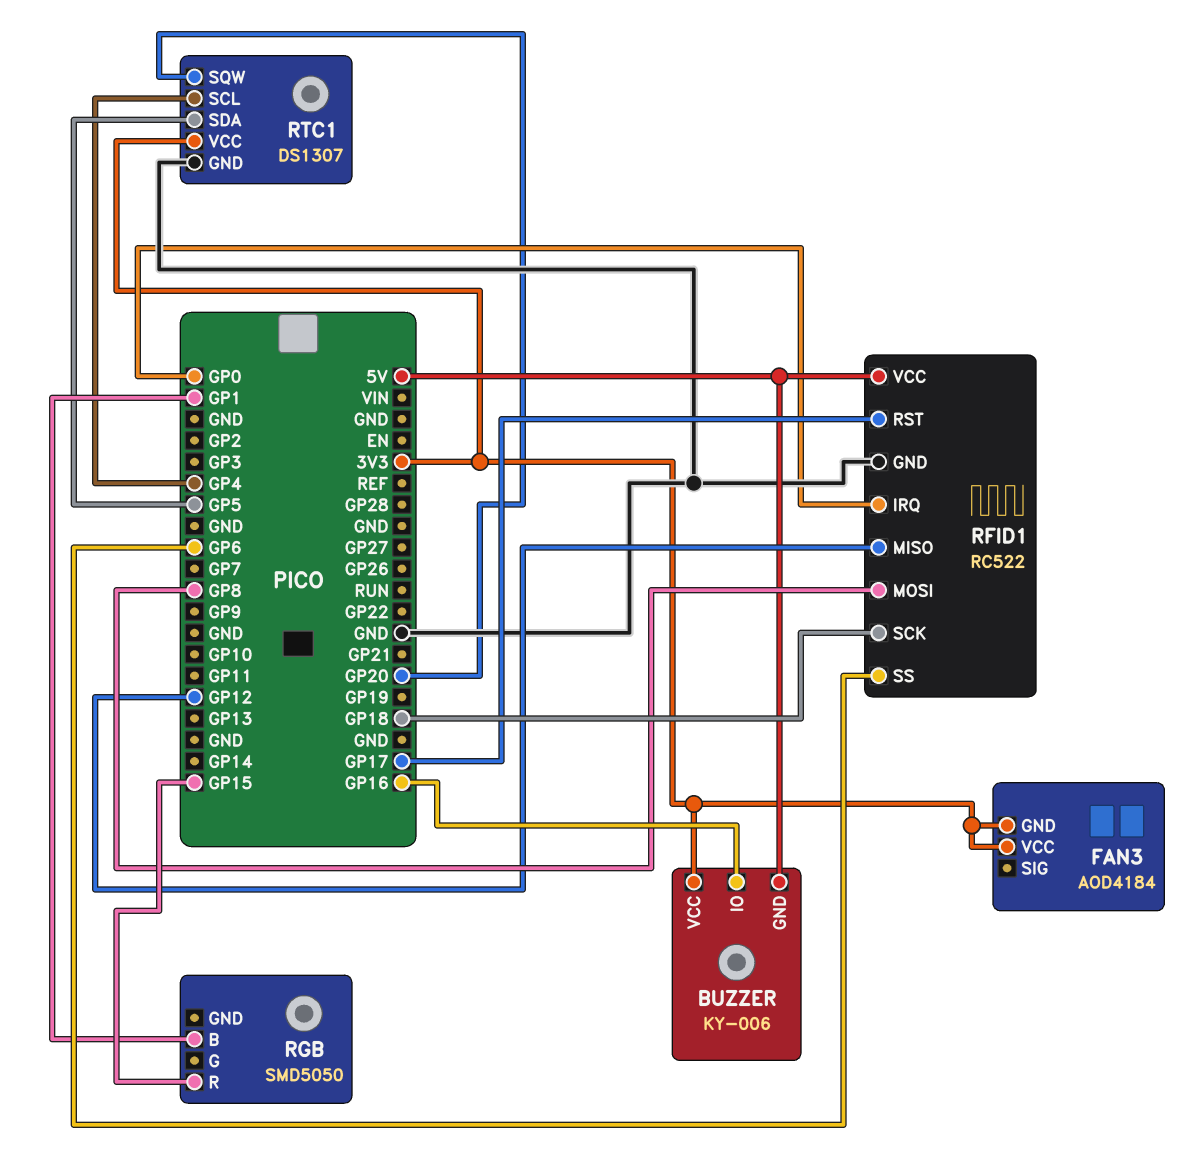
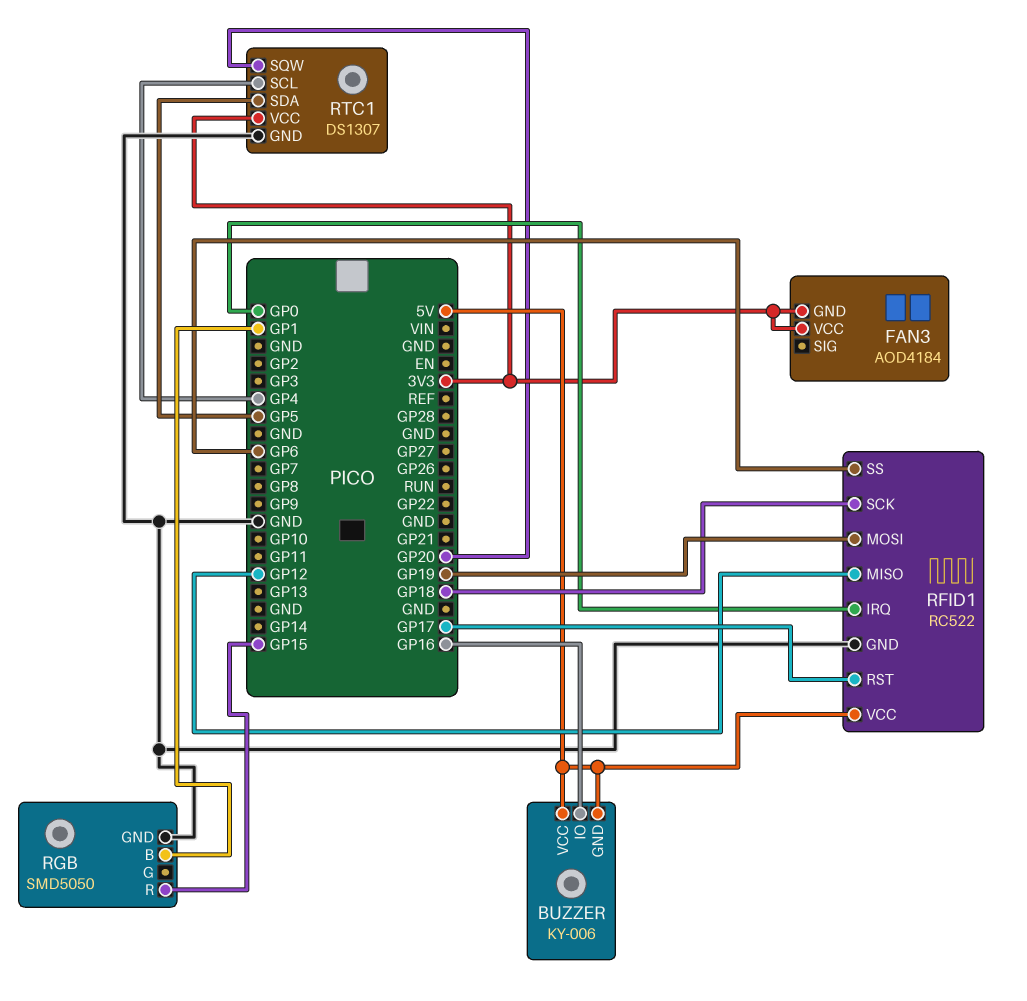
BUZZER pin VCC: 3V3 -> 5V
RFID1 pin MOSI: GP8 -> GP19
RGB pin GND: none -> GND

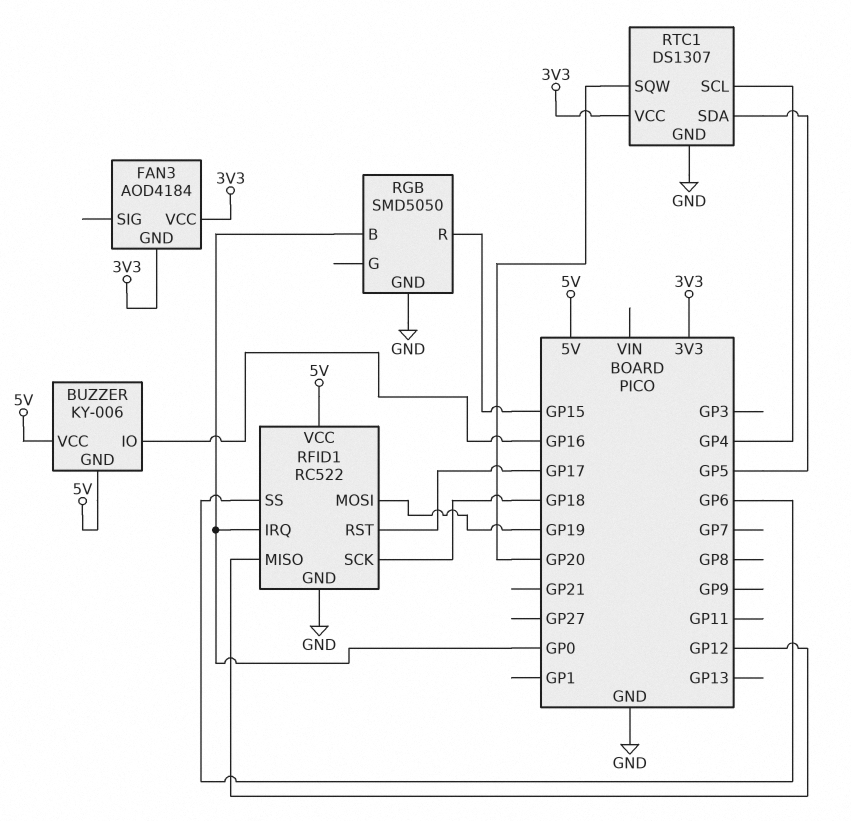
RGB pin B: GP1 -> GP0

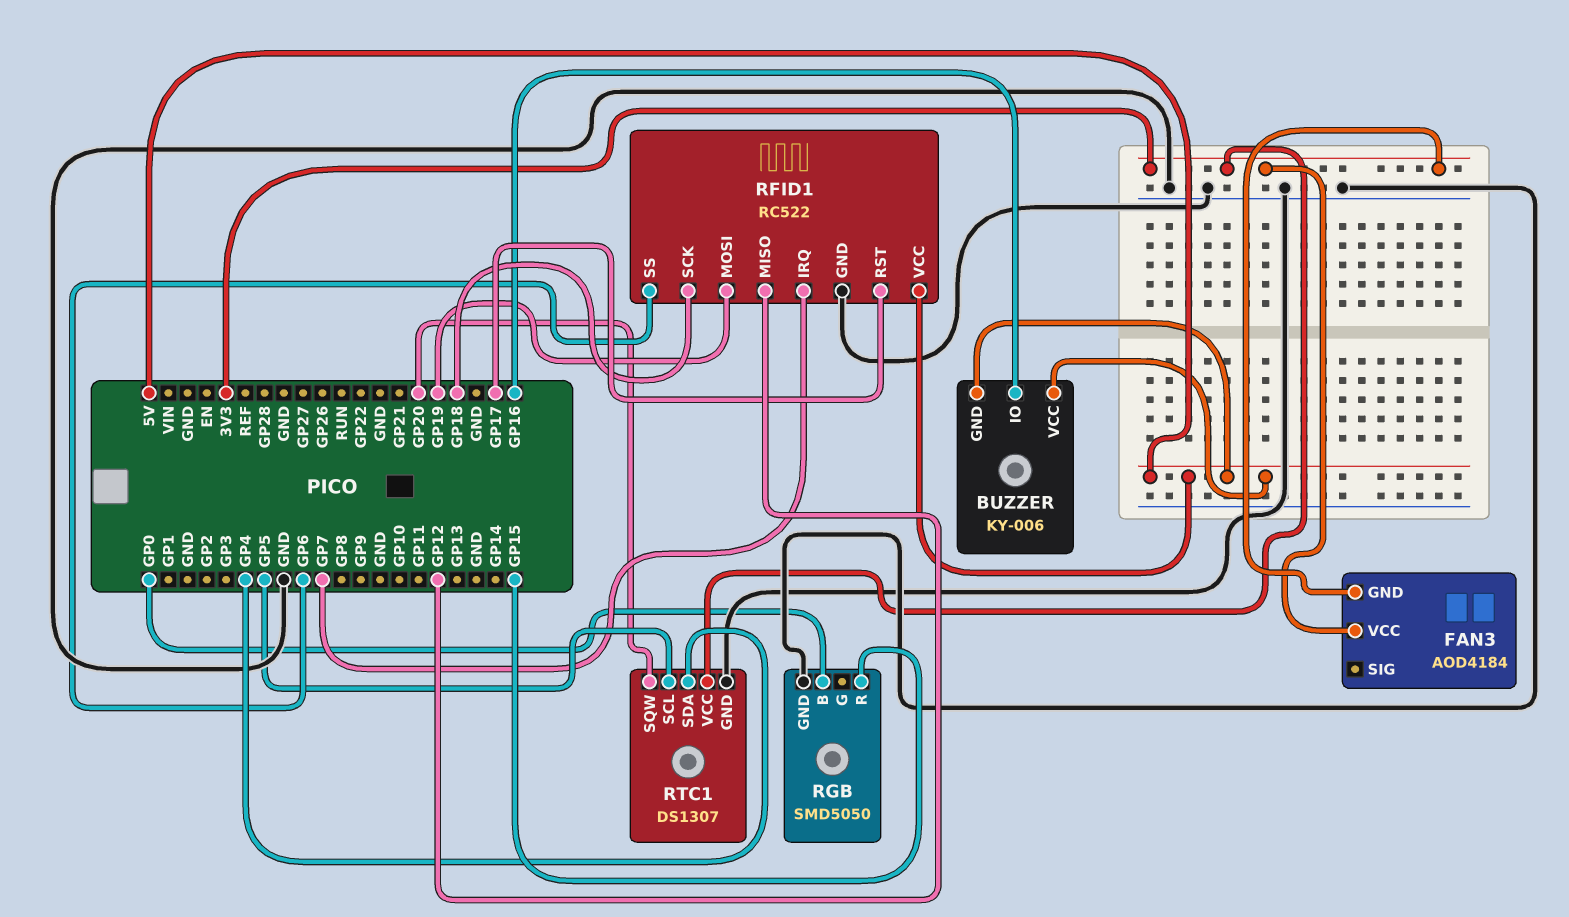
RFID1 pin IRQ: GP0 -> GP7
RTC1 pin SCL: GP4 -> GP5
RTC1 pin SDA: GP5 -> GP4

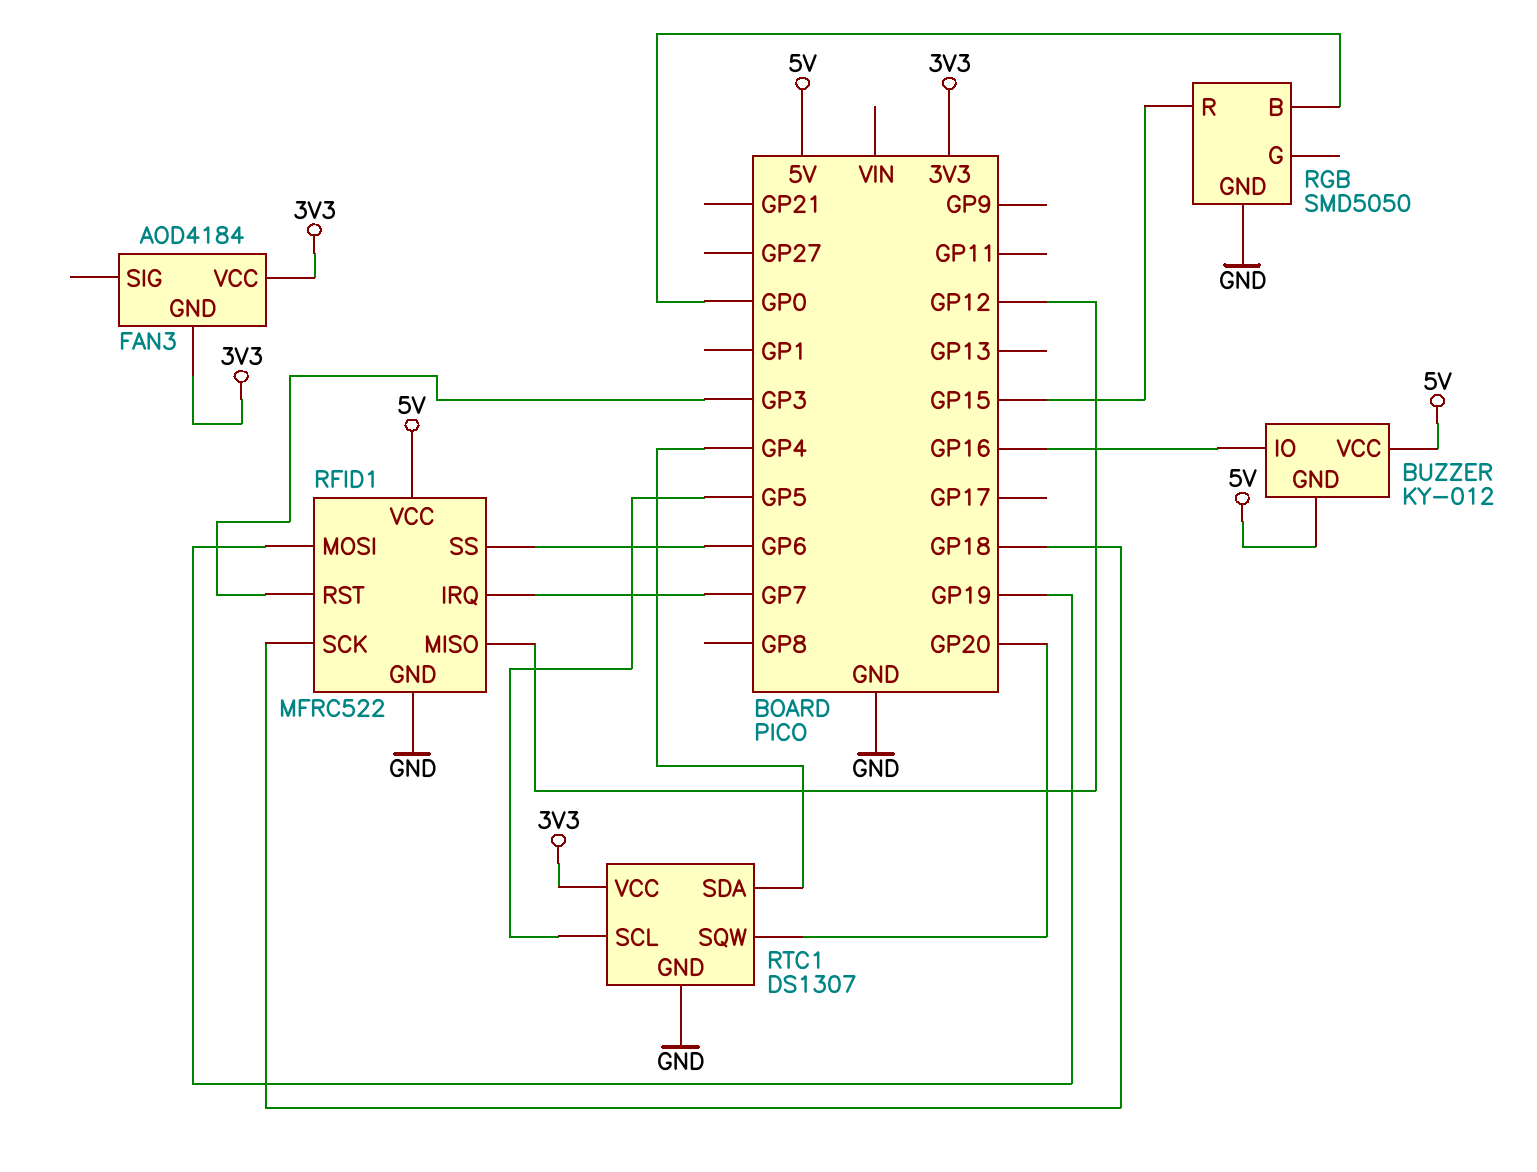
BUZZER: KY-006 -> KY-012
RFID1: RC522 -> MFRC522
RFID1 pin RST: GP17 -> GP3

